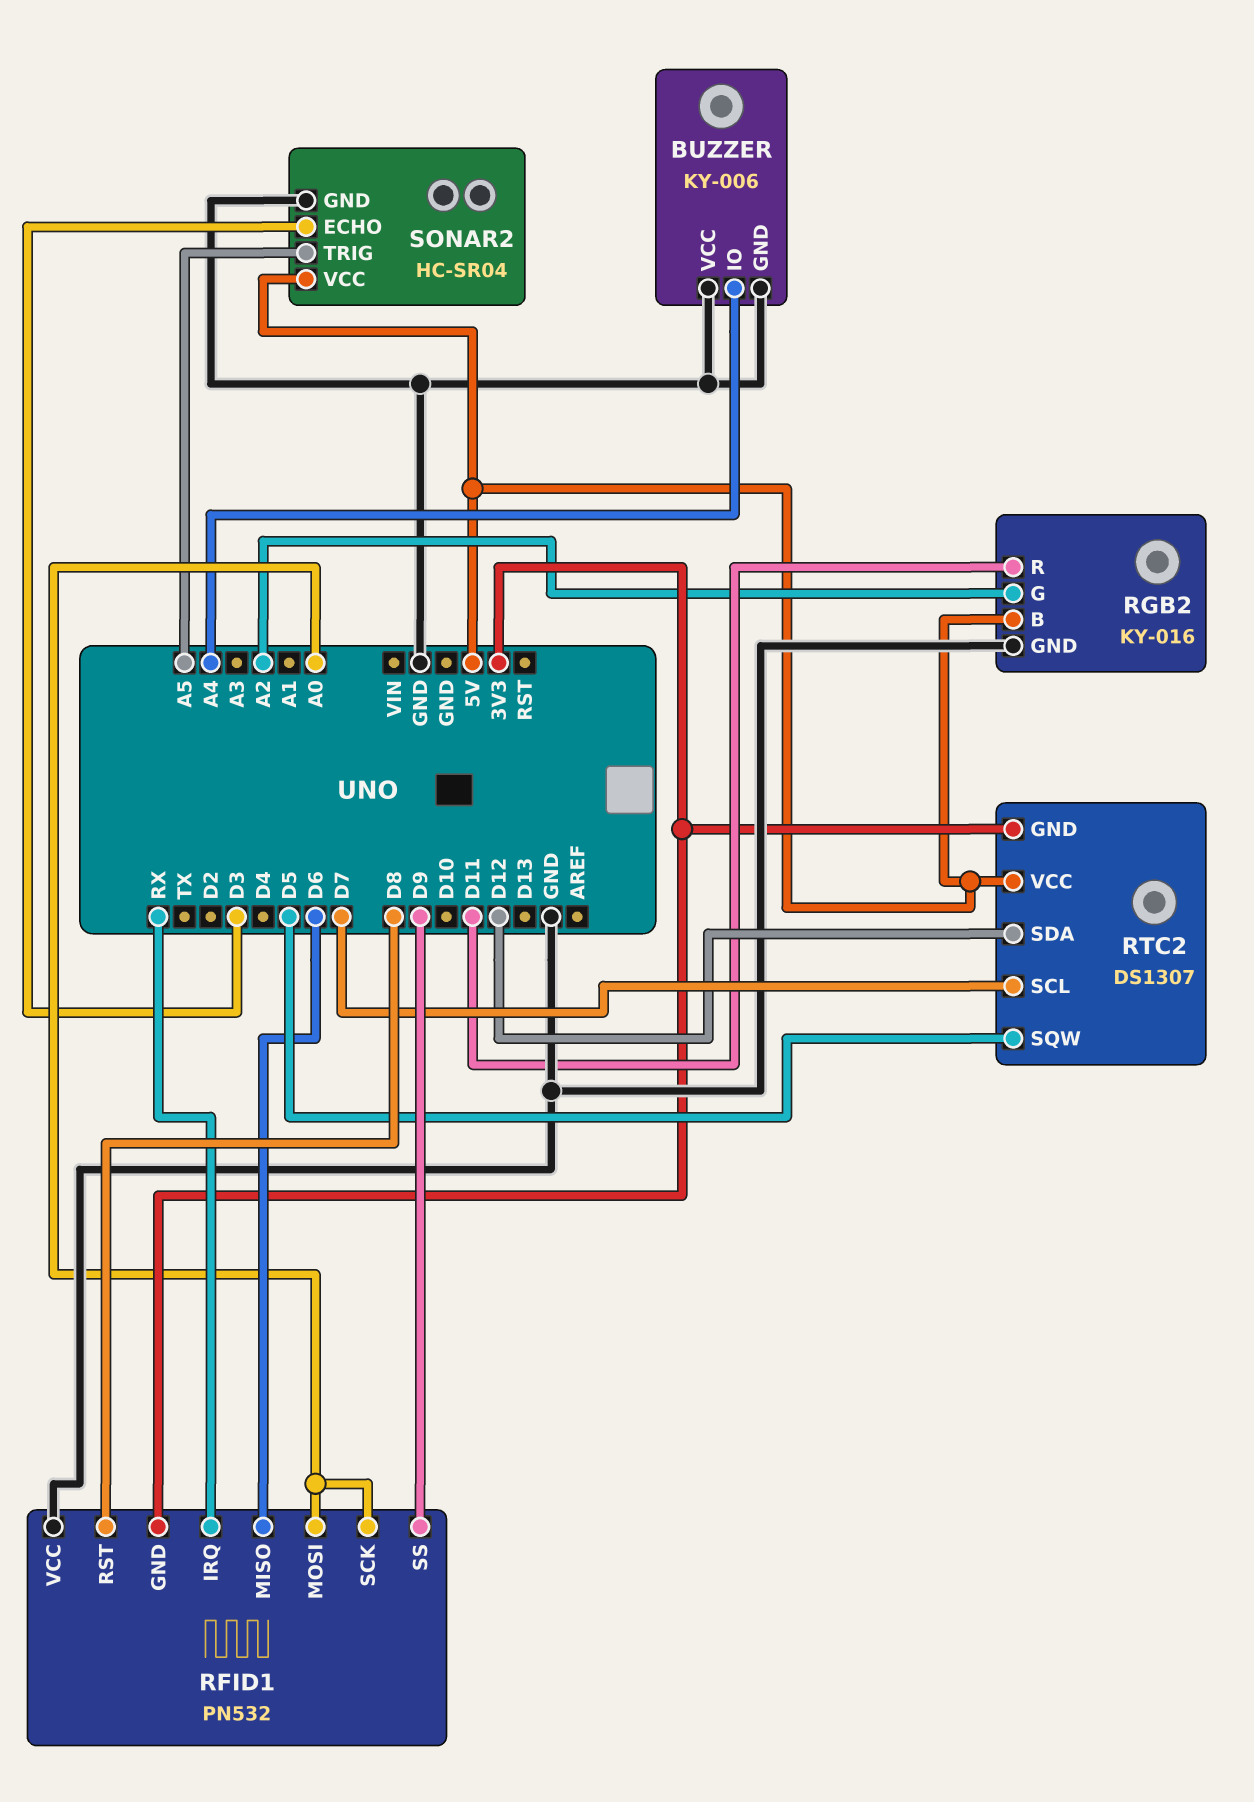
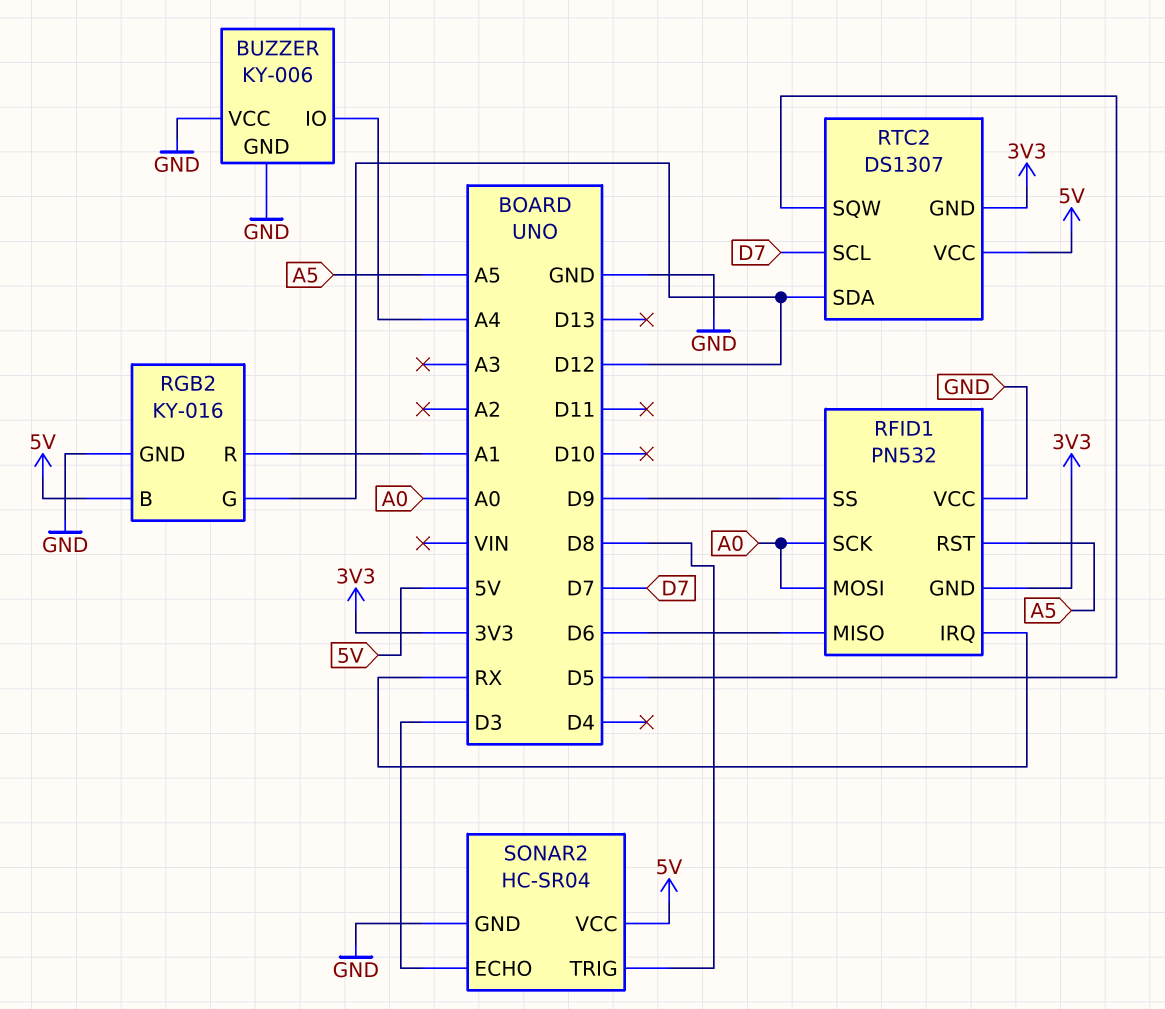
RFID1 pin RST: D8 -> A5
RGB2 pin G: A2 -> D12
RGB2 pin R: D11 -> A1
SONAR2 pin TRIG: A5 -> D8

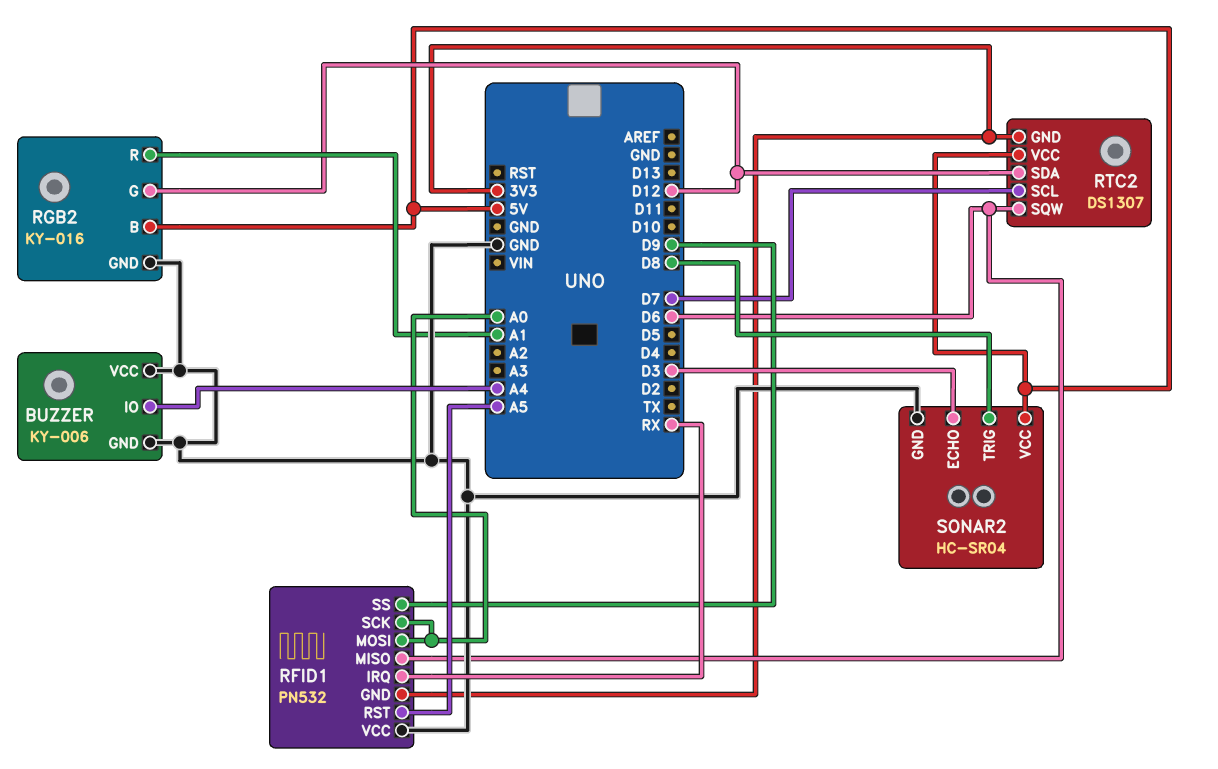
RTC2 pin SQW: D5 -> D6

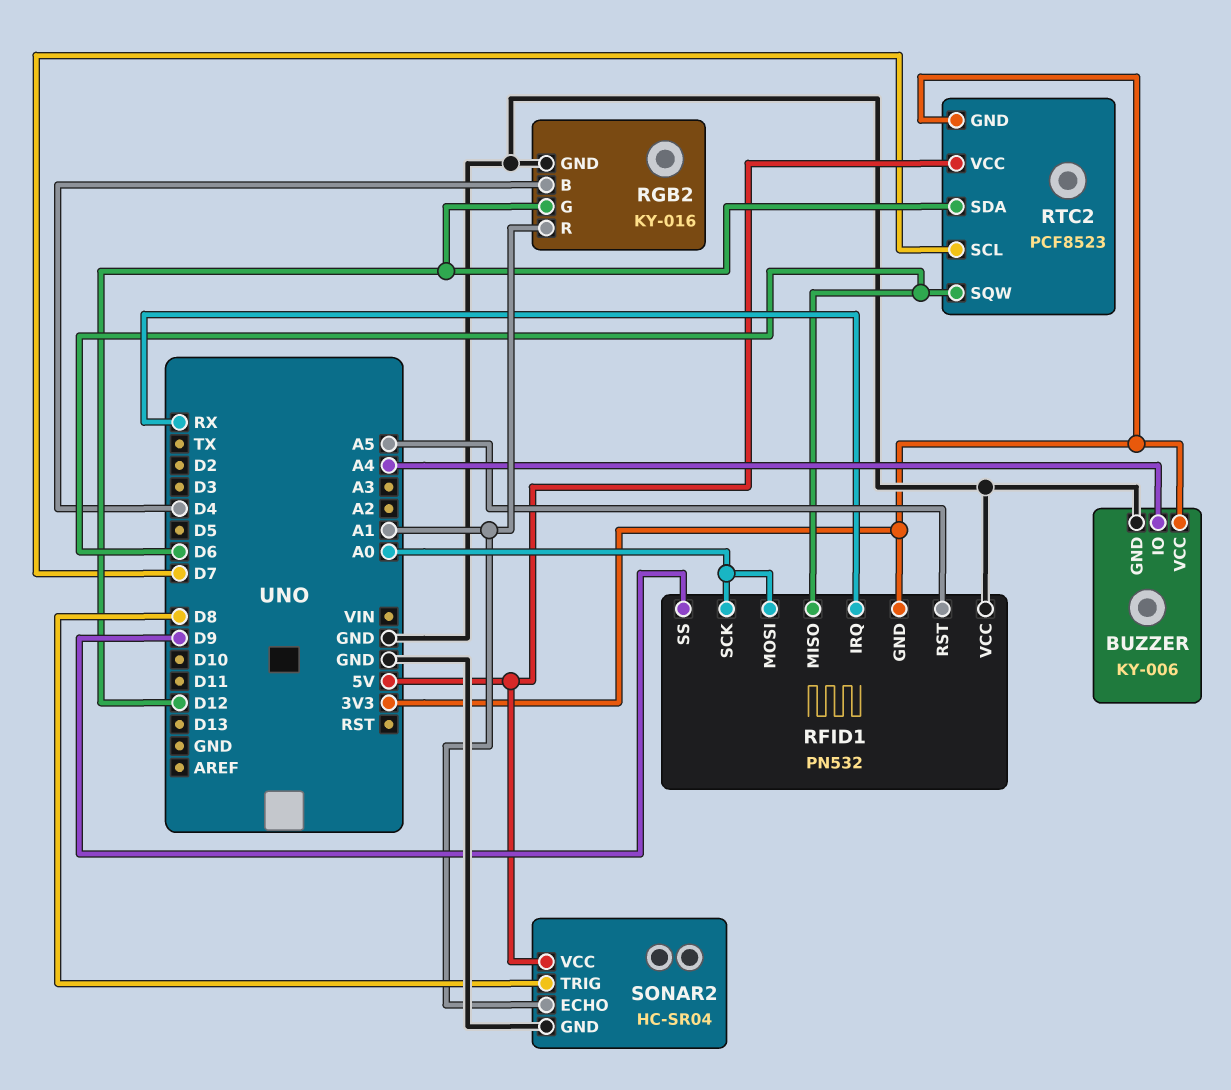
BUZZER pin VCC: GND -> 3V3
RGB2 pin B: 5V -> D4
RTC2: DS1307 -> PCF8523
SONAR2 pin ECHO: D3 -> A1

